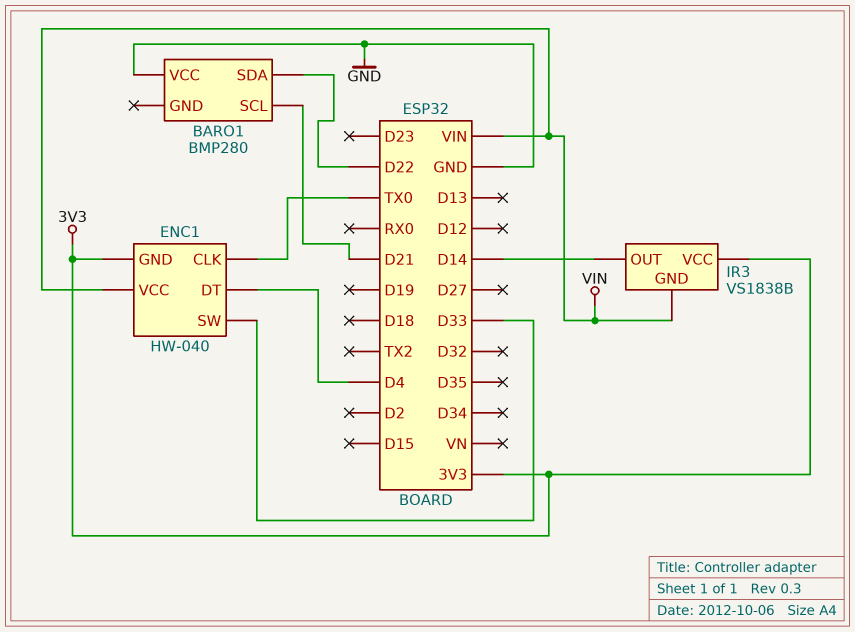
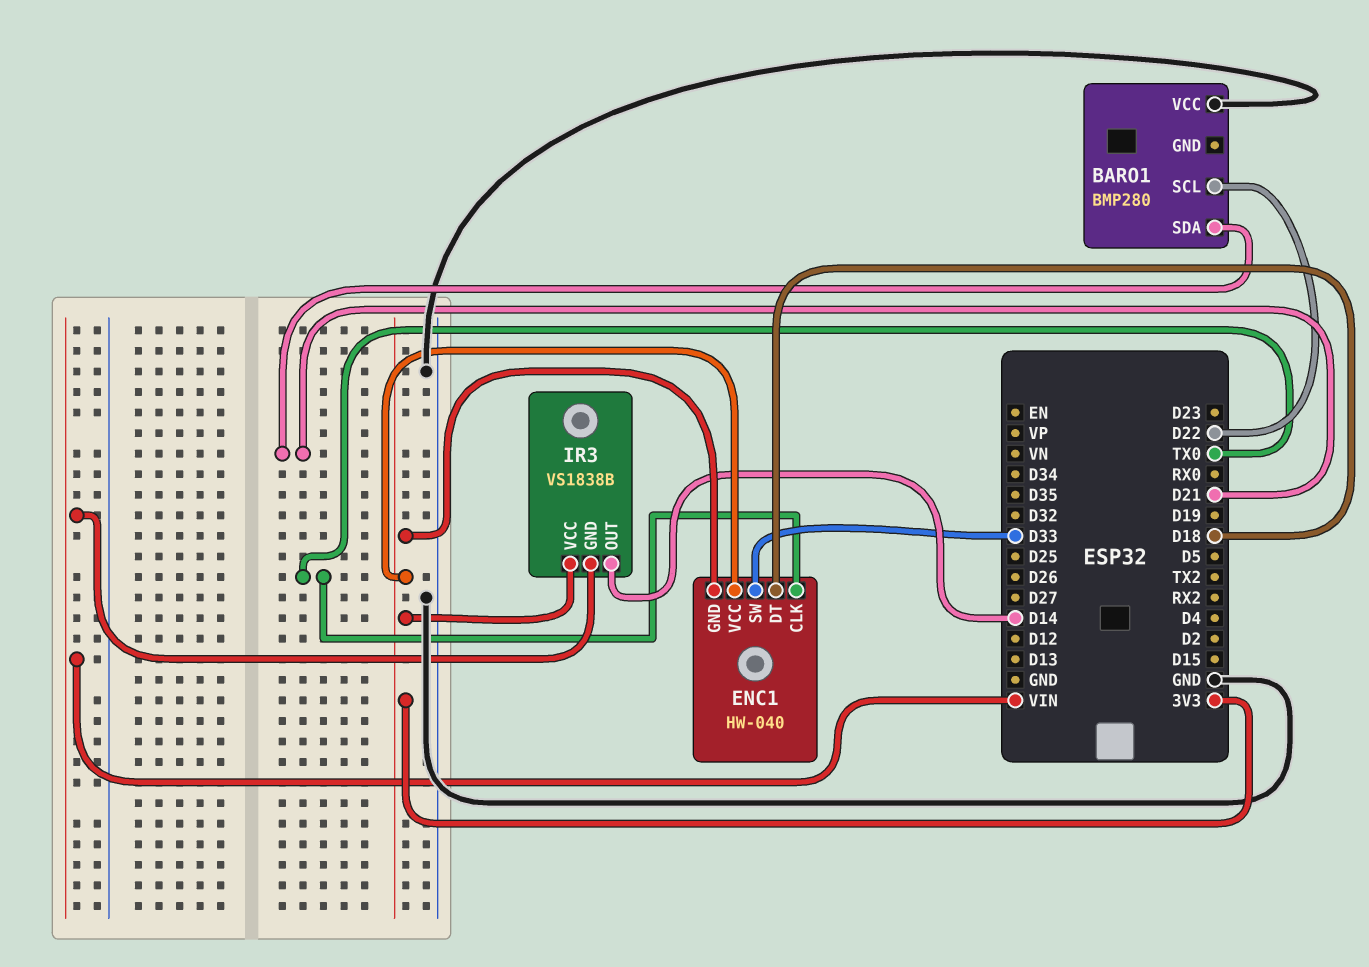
BARO1 pin SCL: D21 -> D22
BARO1 pin SDA: D22 -> D21
ENC1 pin DT: D4 -> D18
ENC1 pin VCC: VIN -> 3V3

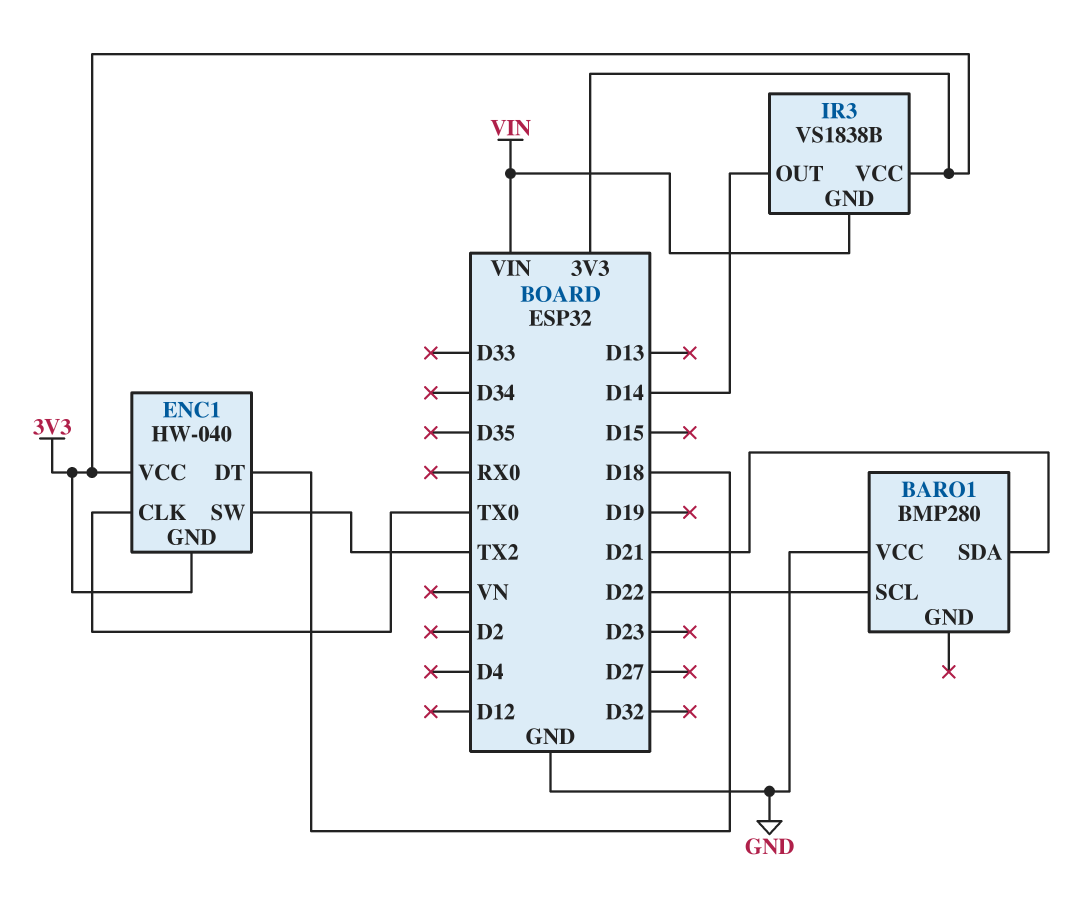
ENC1 pin SW: D33 -> TX2

